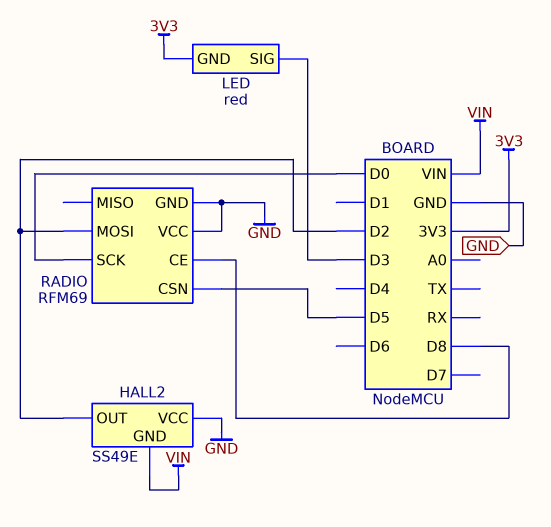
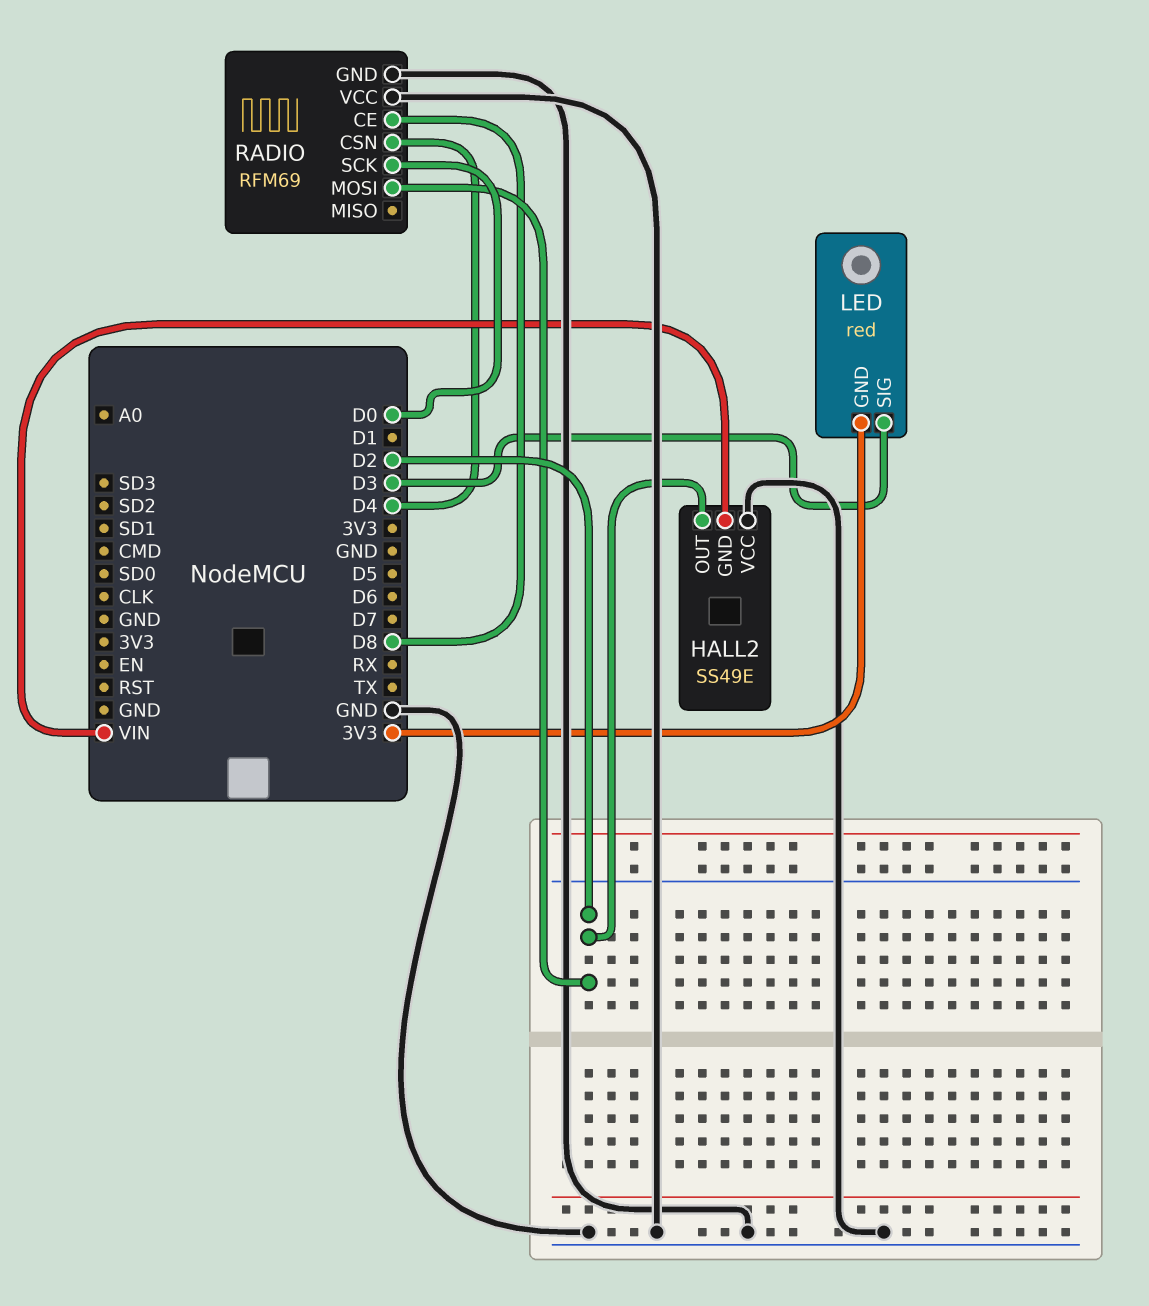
RADIO pin CSN: D5 -> D4

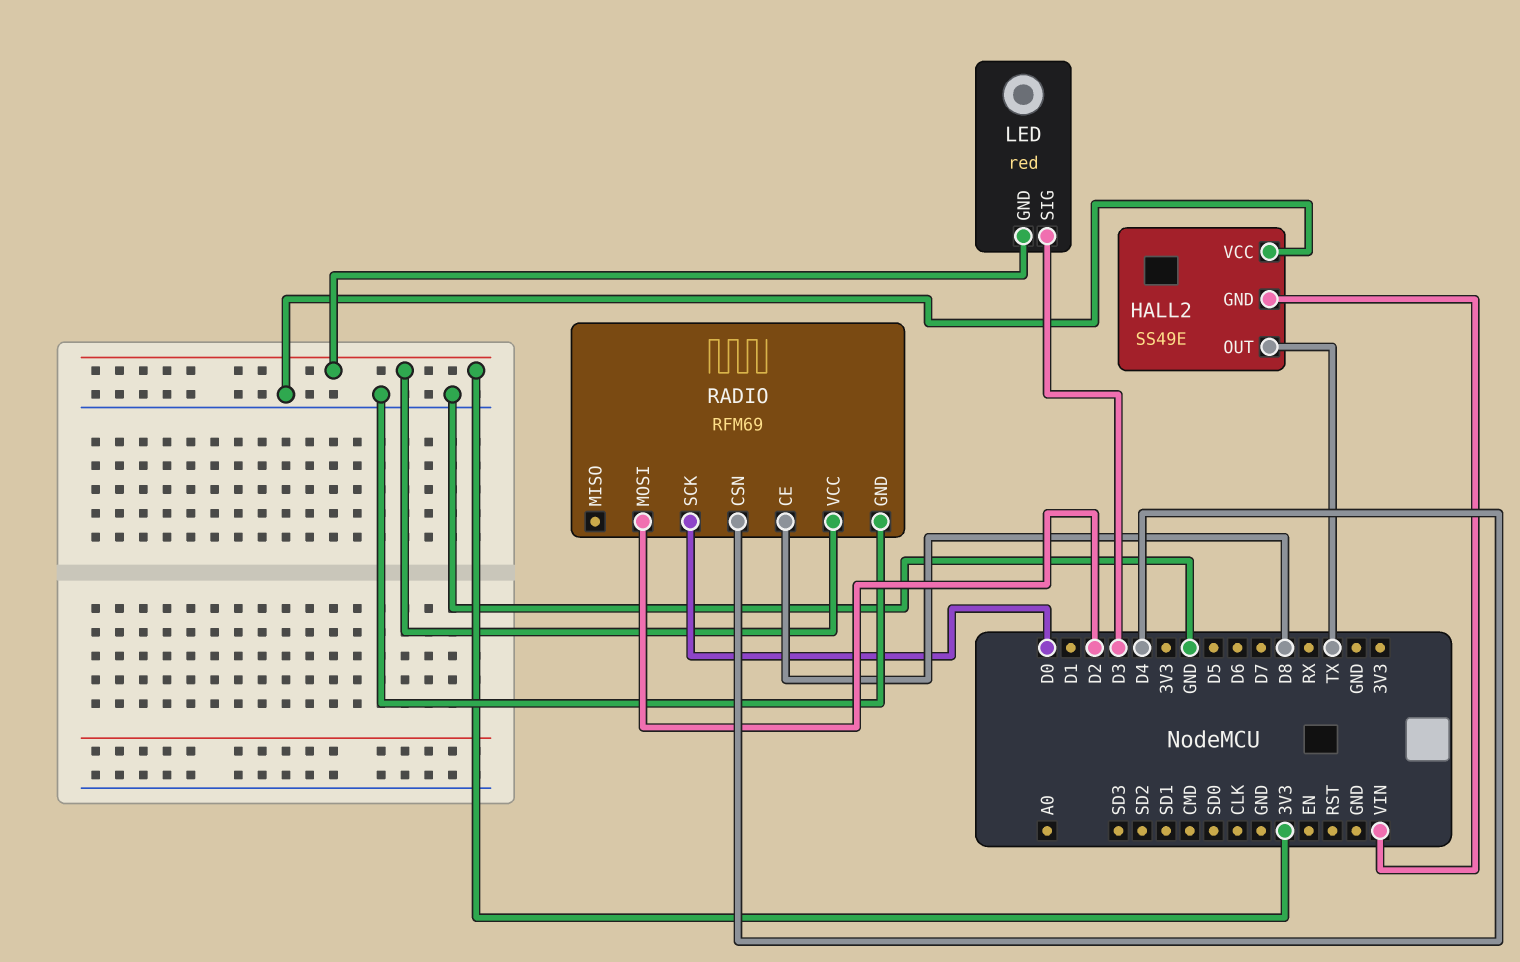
HALL2 pin OUT: D2 -> TX
RADIO pin VCC: GND -> 3V3

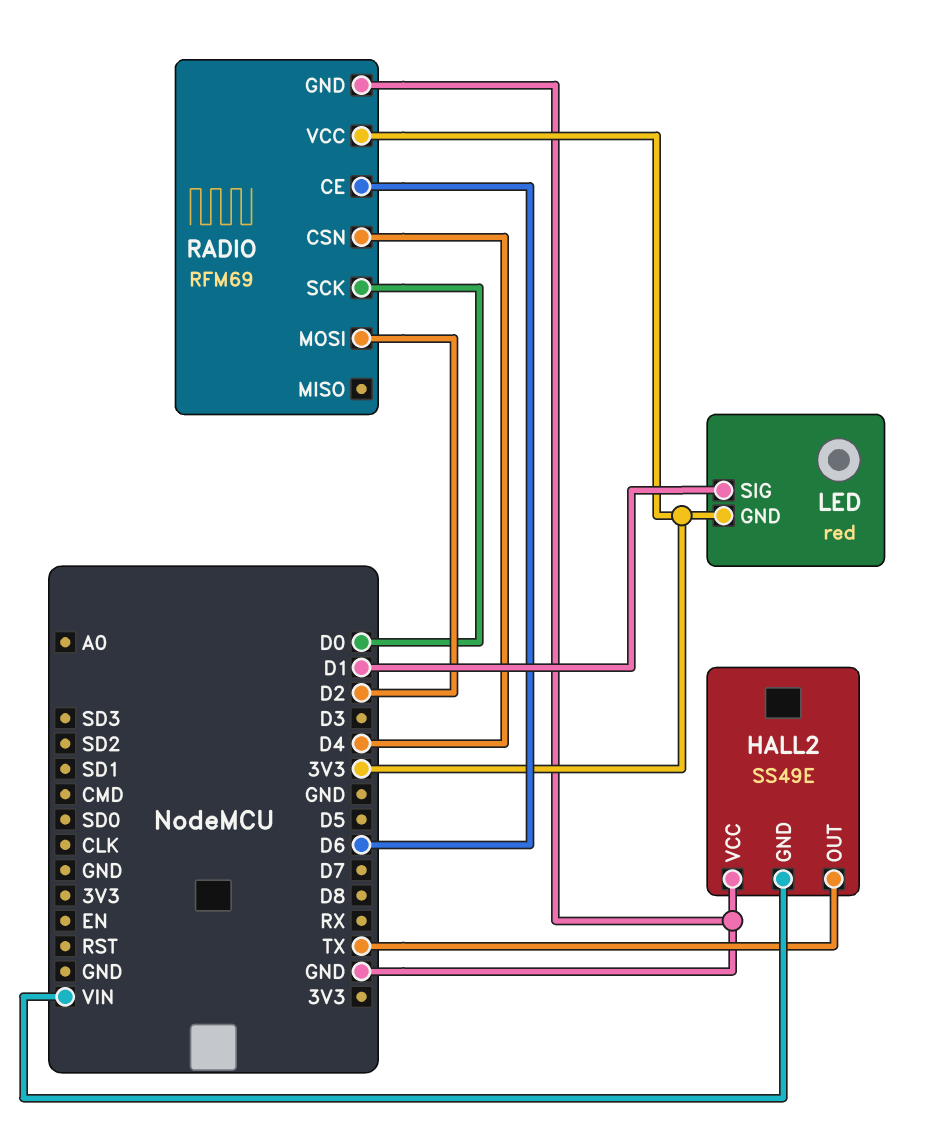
LED pin SIG: D3 -> D1
RADIO pin CE: D8 -> D6

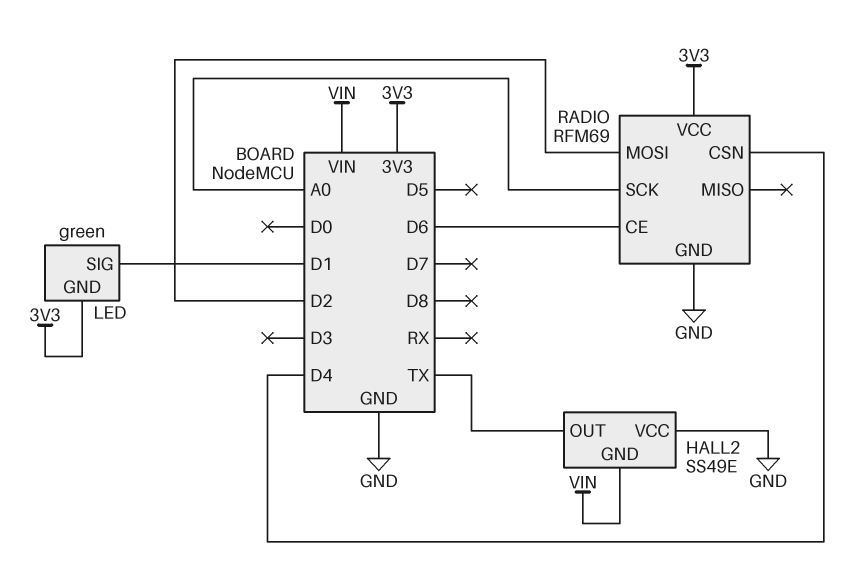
LED: red -> green
RADIO pin SCK: D0 -> A0

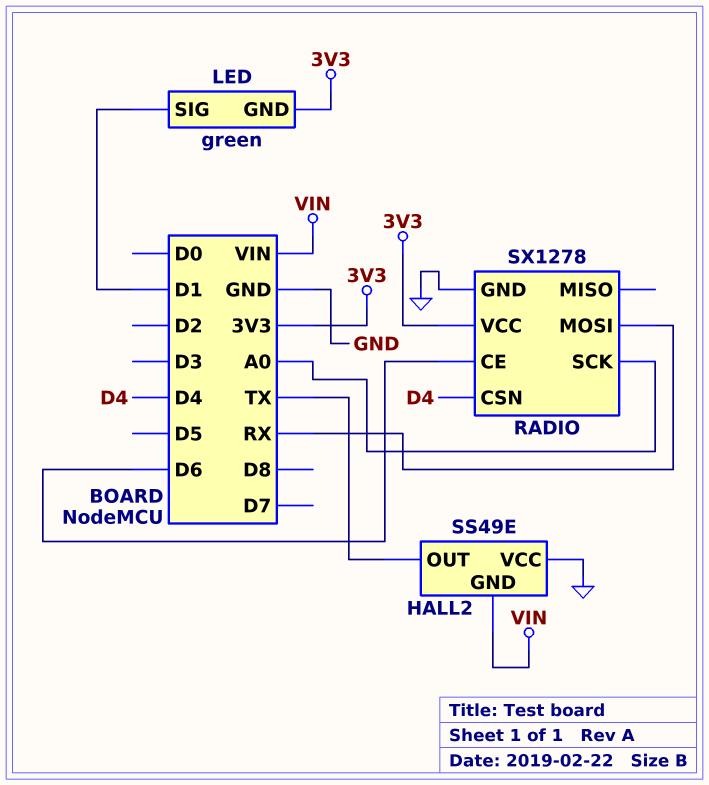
RADIO: RFM69 -> SX1278
RADIO pin MOSI: D2 -> RX

